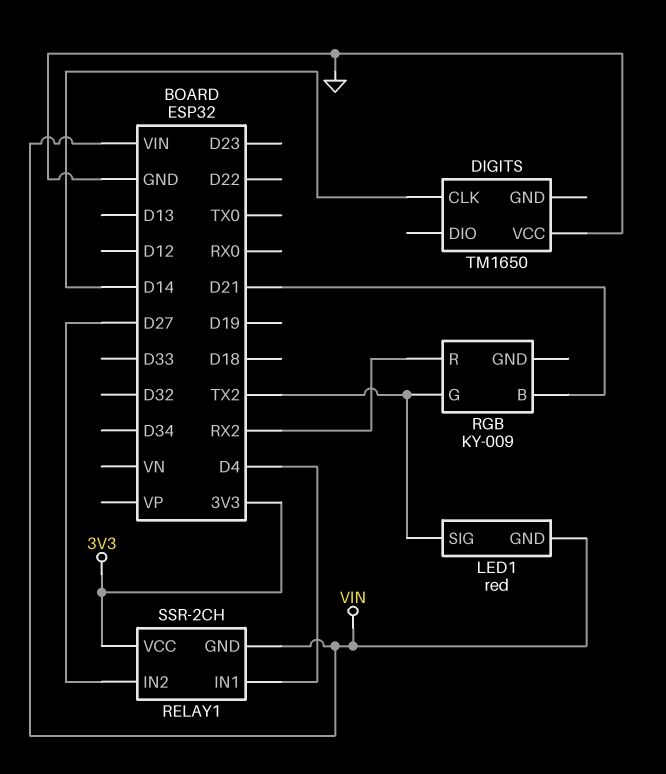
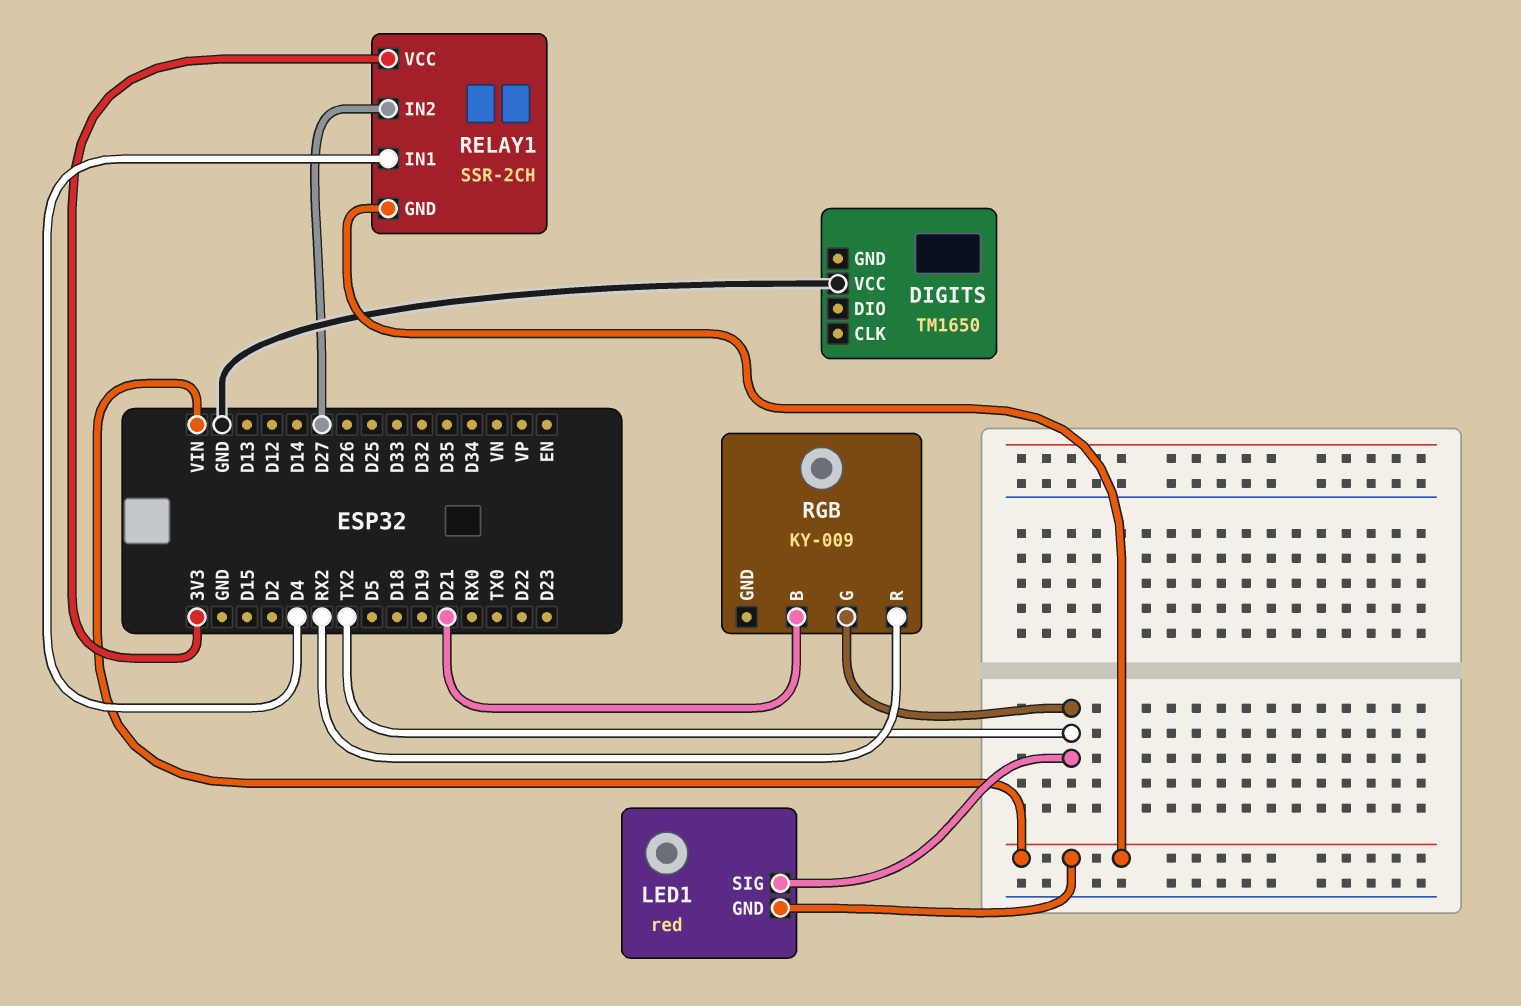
DIGITS pin CLK: D14 -> none

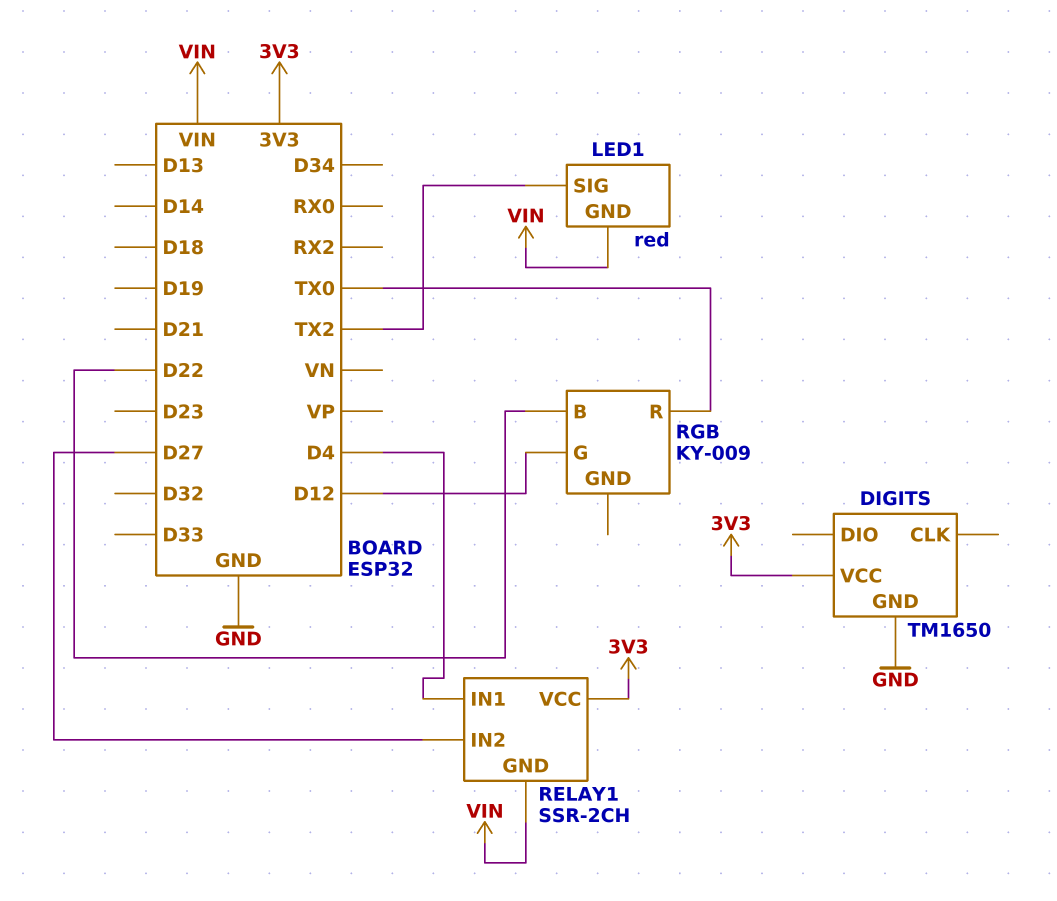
DIGITS pin GND: none -> GND
DIGITS pin VCC: GND -> 3V3
RGB pin B: D21 -> D22
RGB pin G: TX2 -> D12
RGB pin R: RX2 -> TX0

